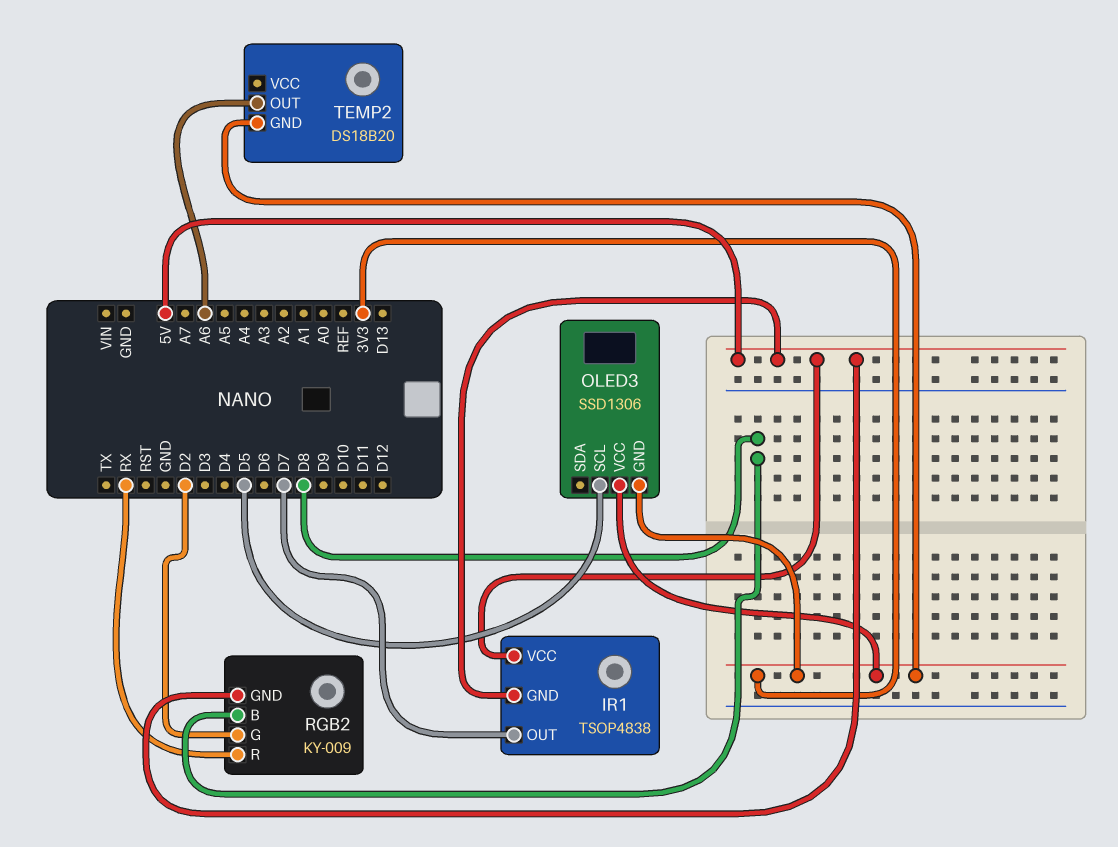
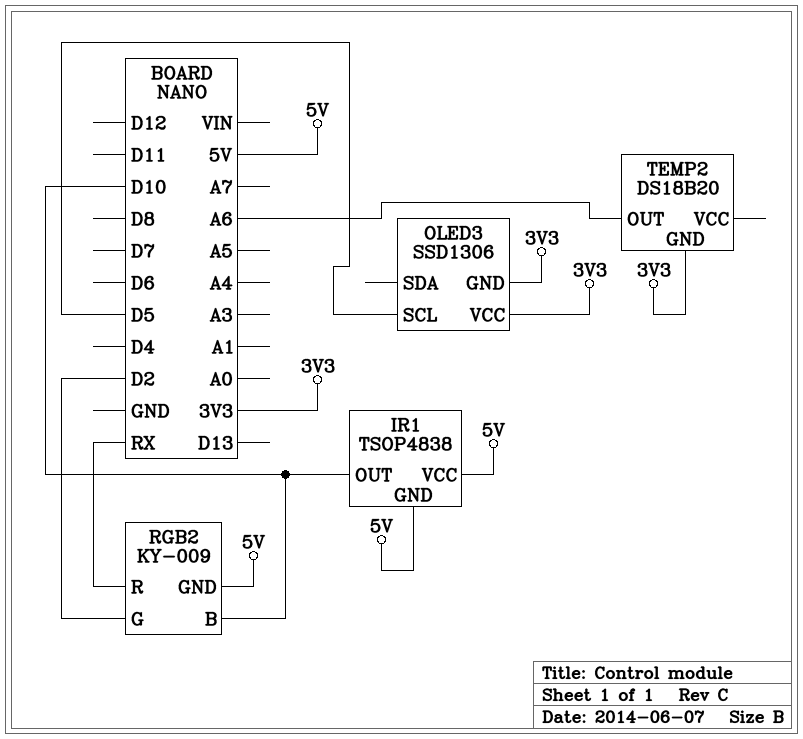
IR1 pin OUT: D7 -> D10
RGB2 pin B: D8 -> D10

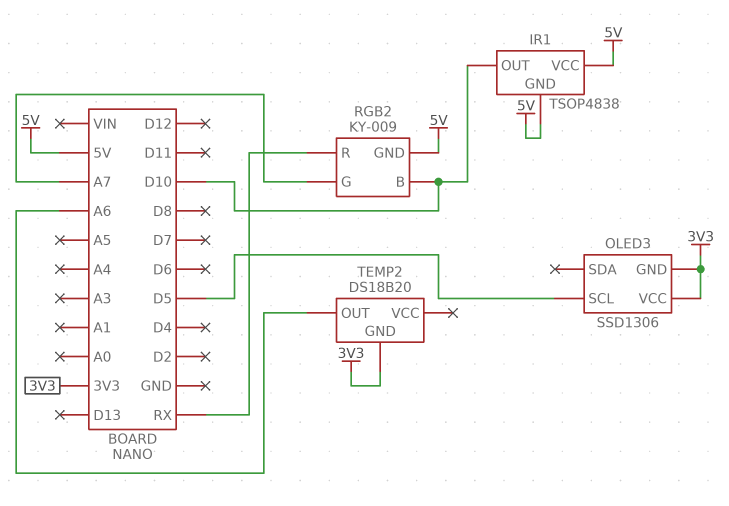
RGB2 pin G: D2 -> A7

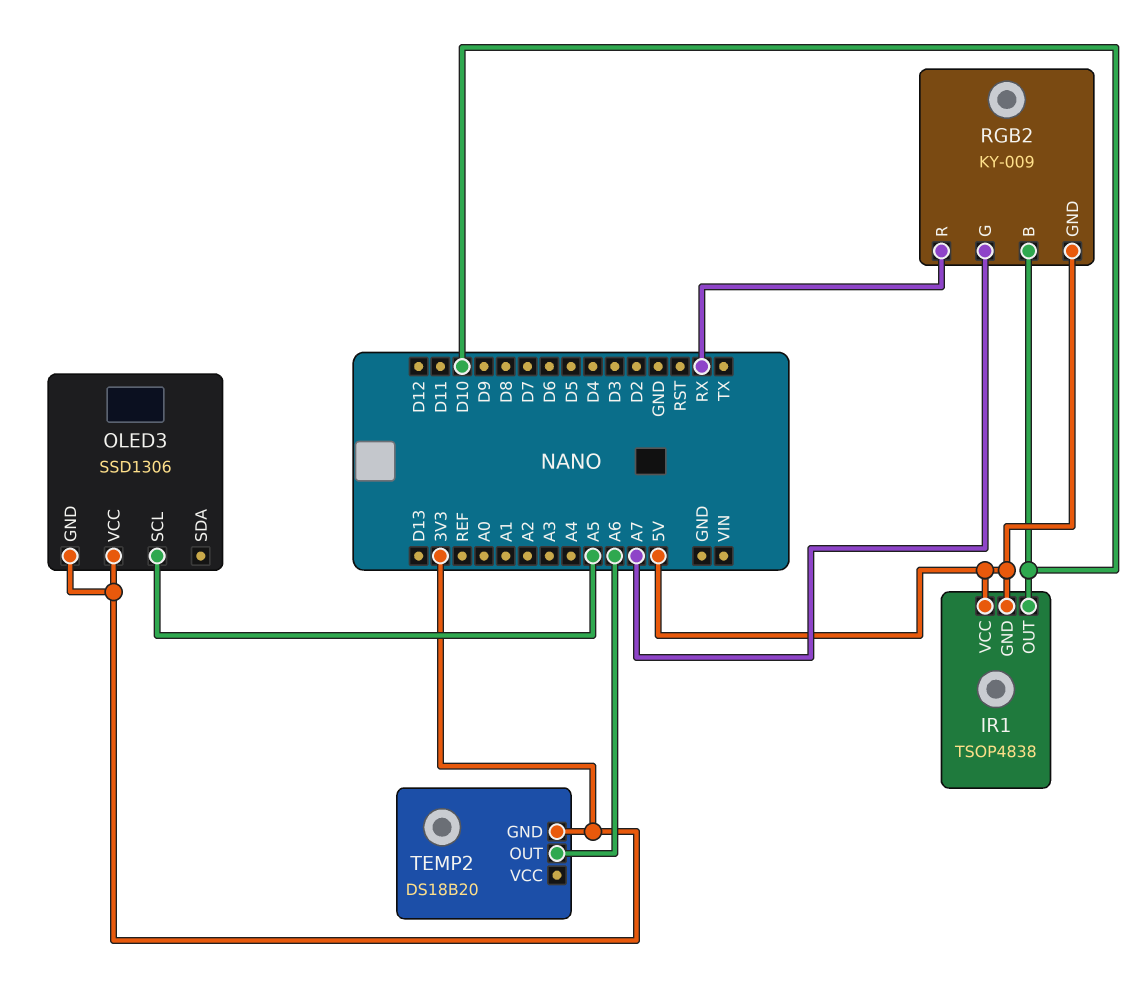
OLED3 pin SCL: D5 -> A5

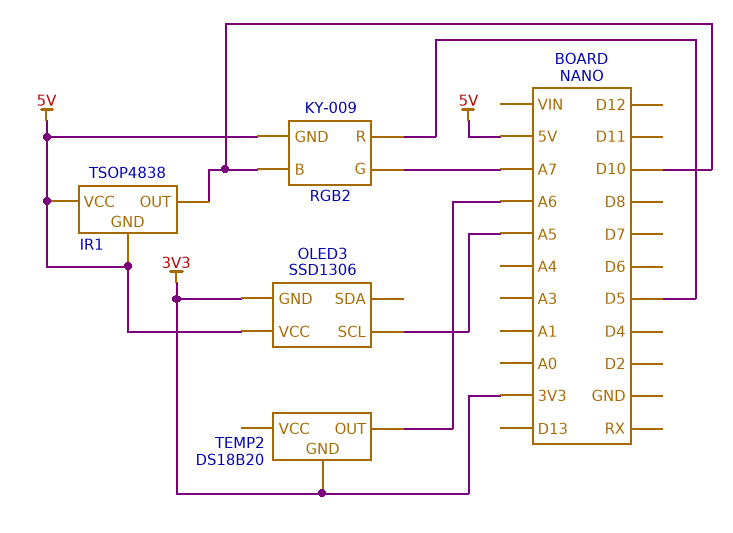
OLED3 pin VCC: 3V3 -> 5V
RGB2 pin R: RX -> D5

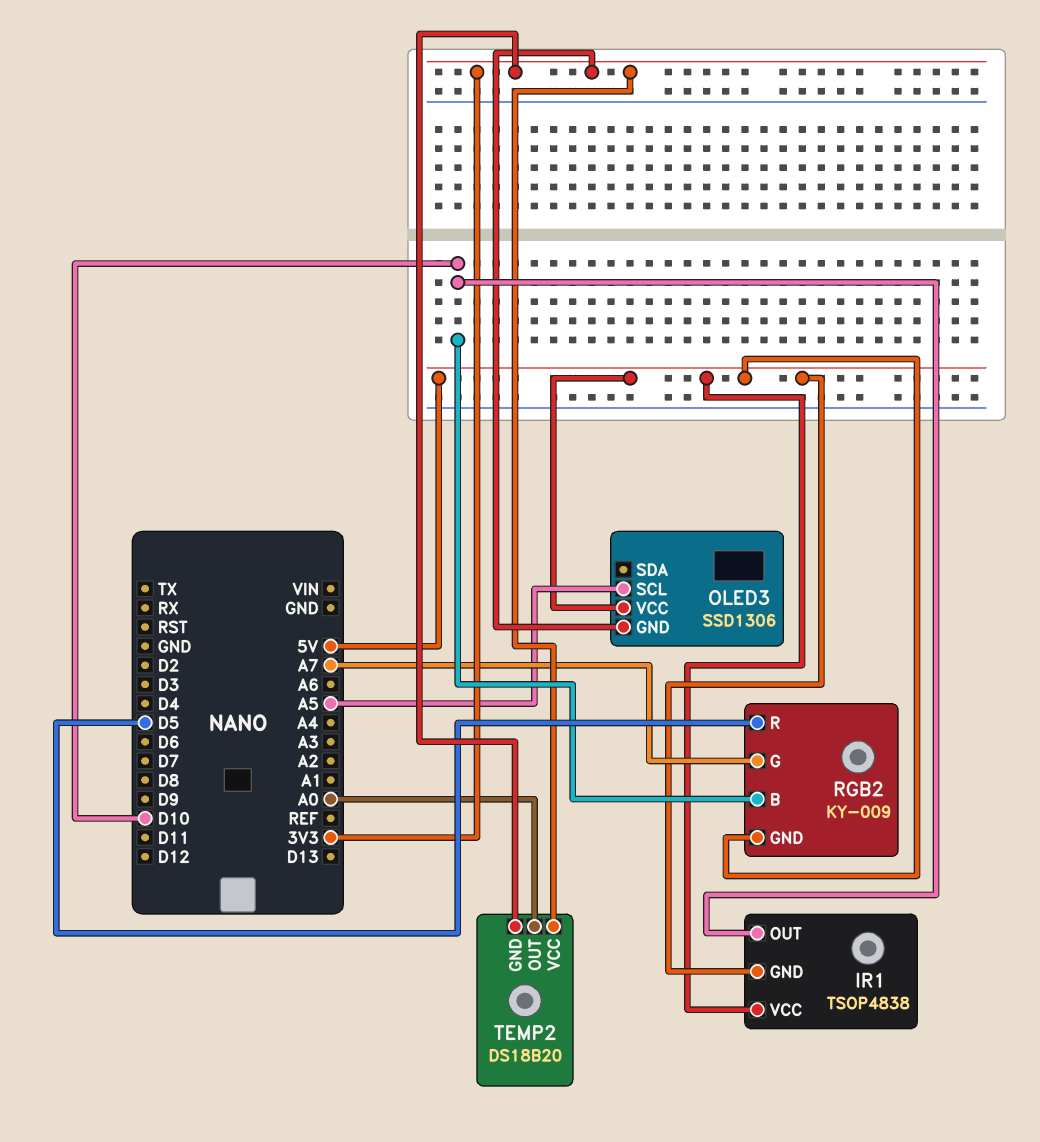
TEMP2 pin OUT: A6 -> A0
TEMP2 pin VCC: none -> 3V3

